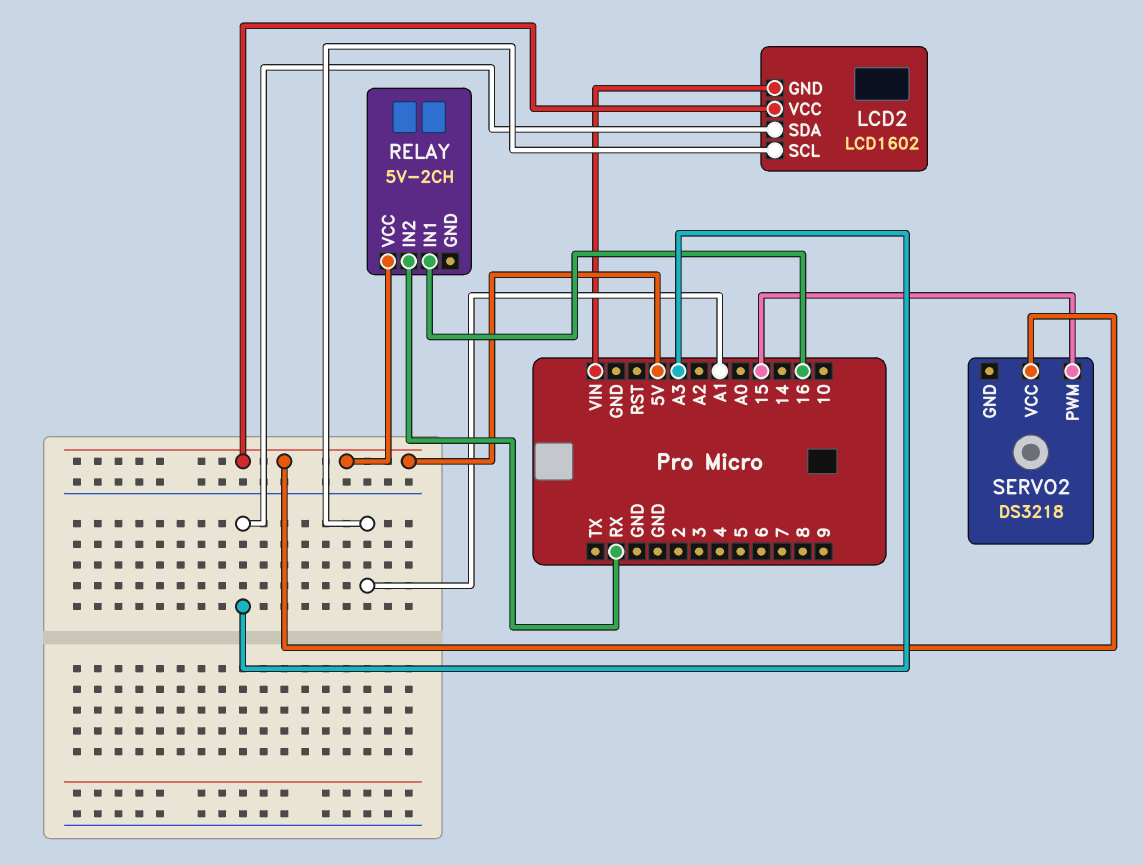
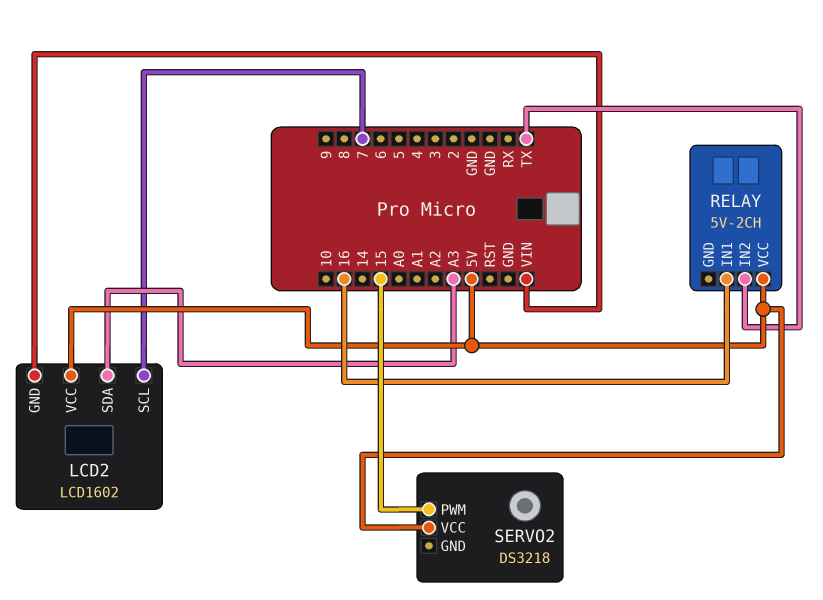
LCD2 pin SCL: A1 -> 7
RELAY pin IN2: RX -> TX

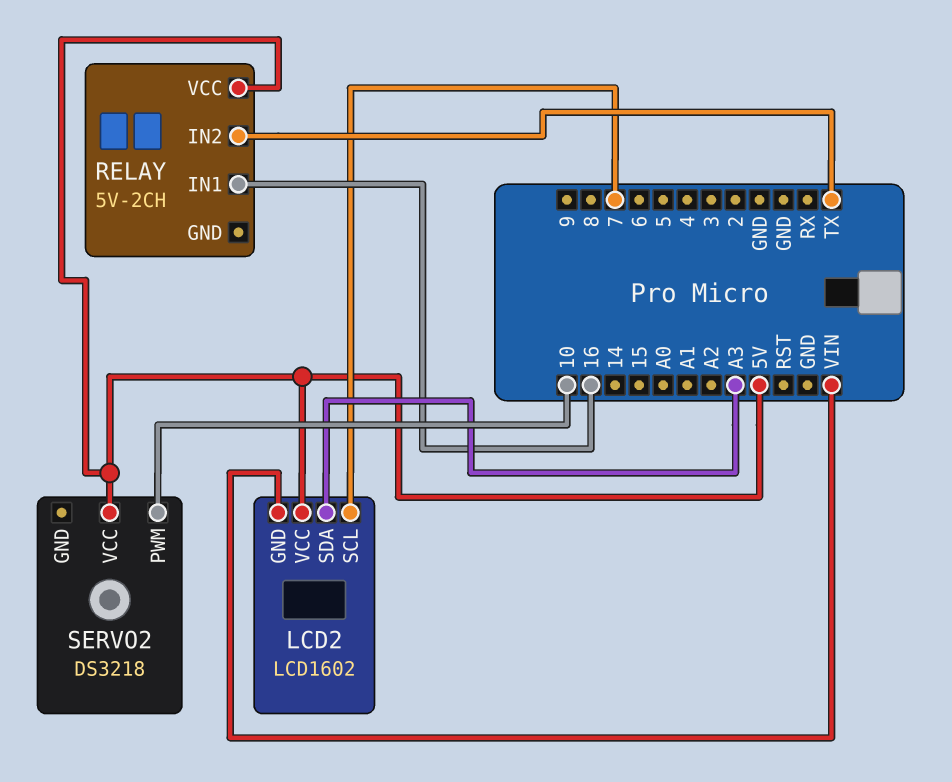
SERVO2 pin PWM: 15 -> 10

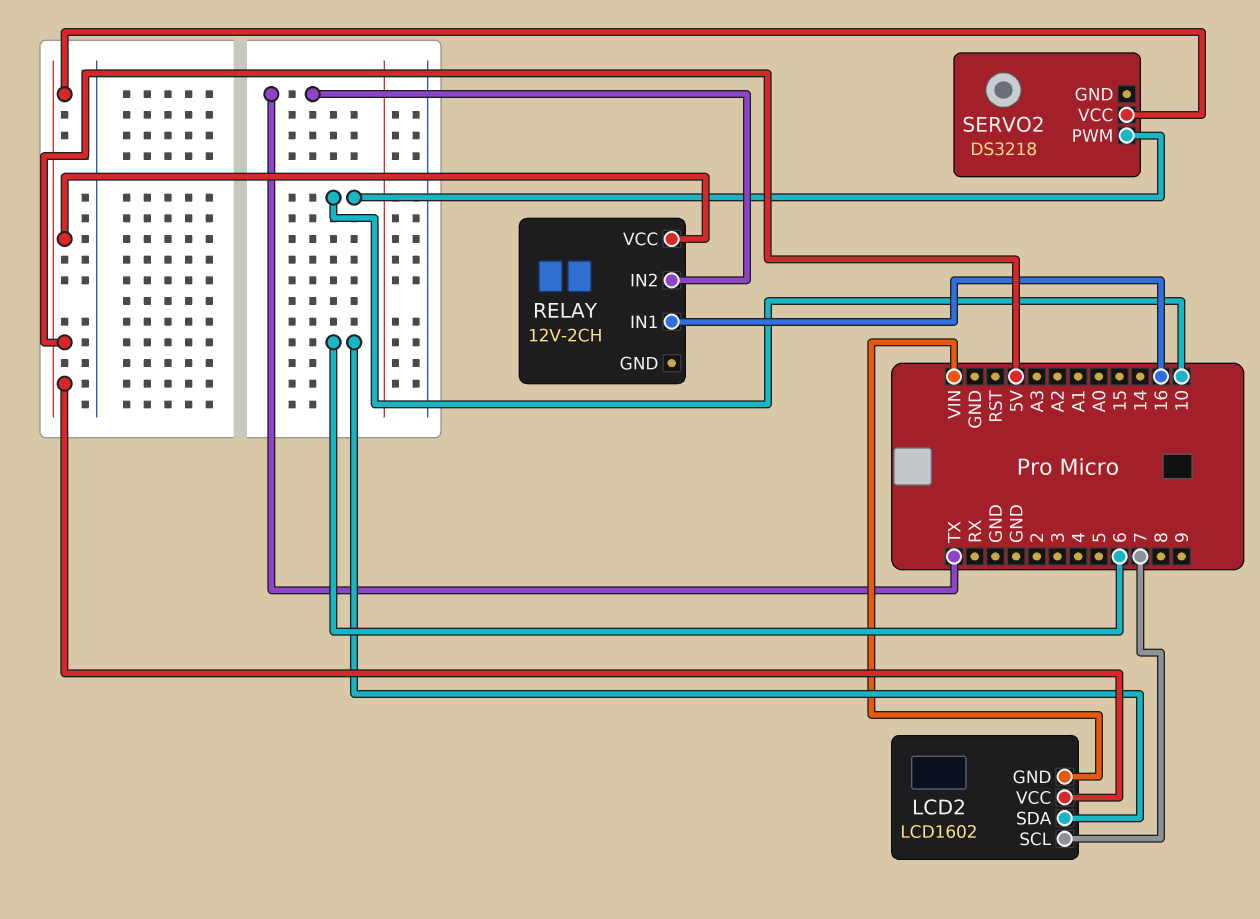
LCD2 pin SDA: A3 -> 6
RELAY: 5V-2CH -> 12V-2CH

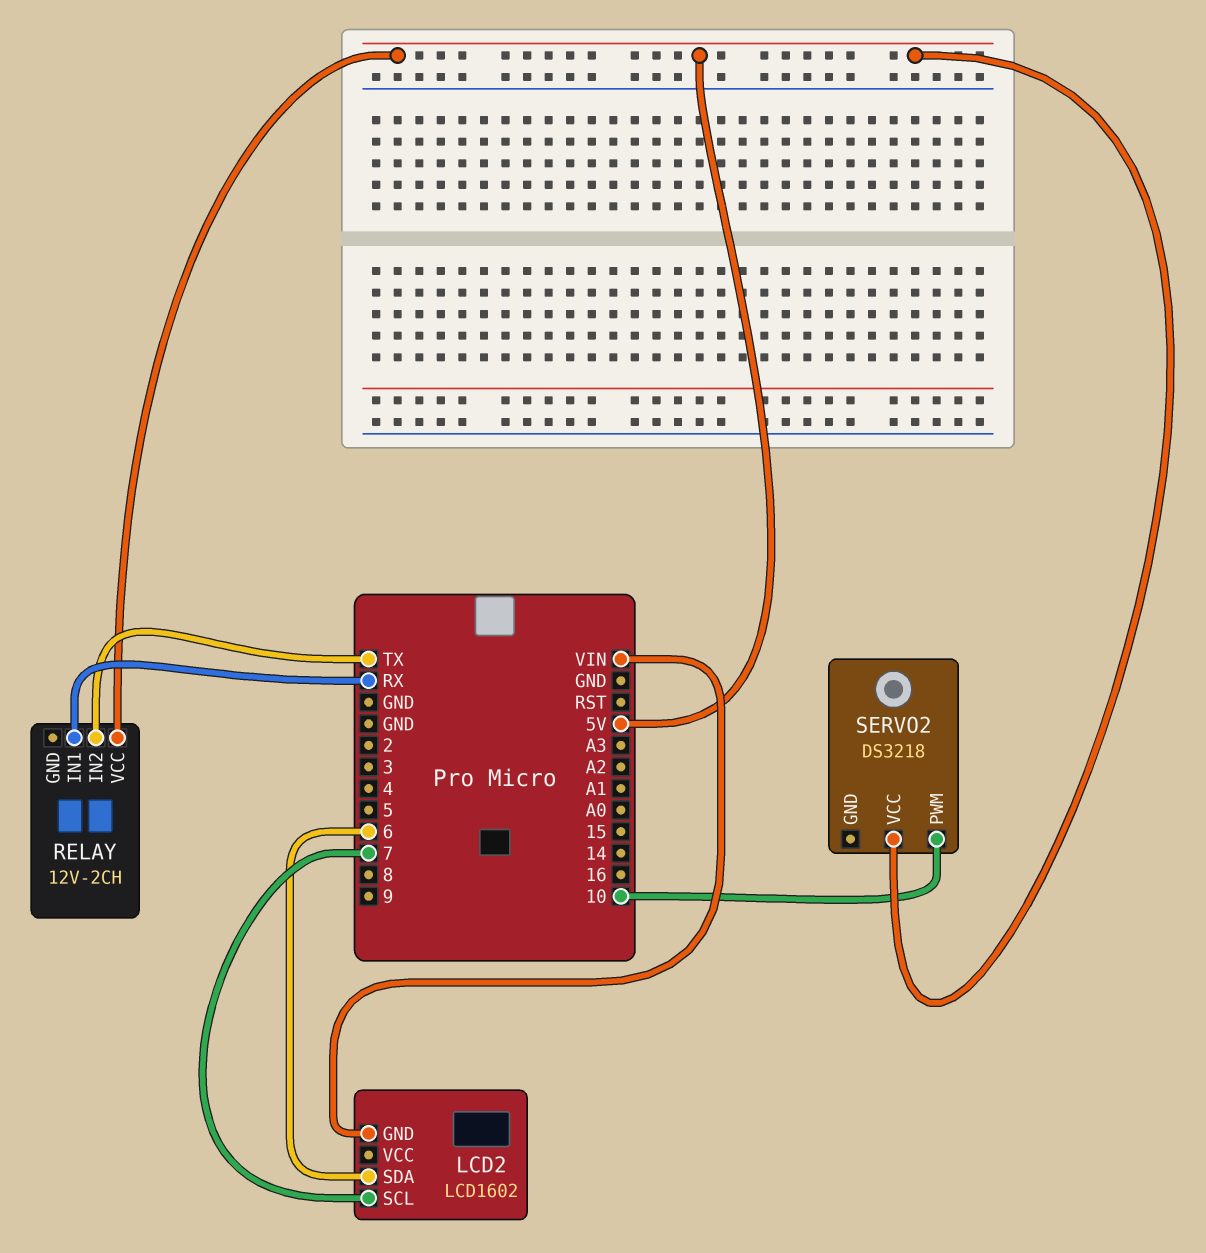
LCD2 pin VCC: 5V -> none
RELAY pin IN1: 16 -> RX

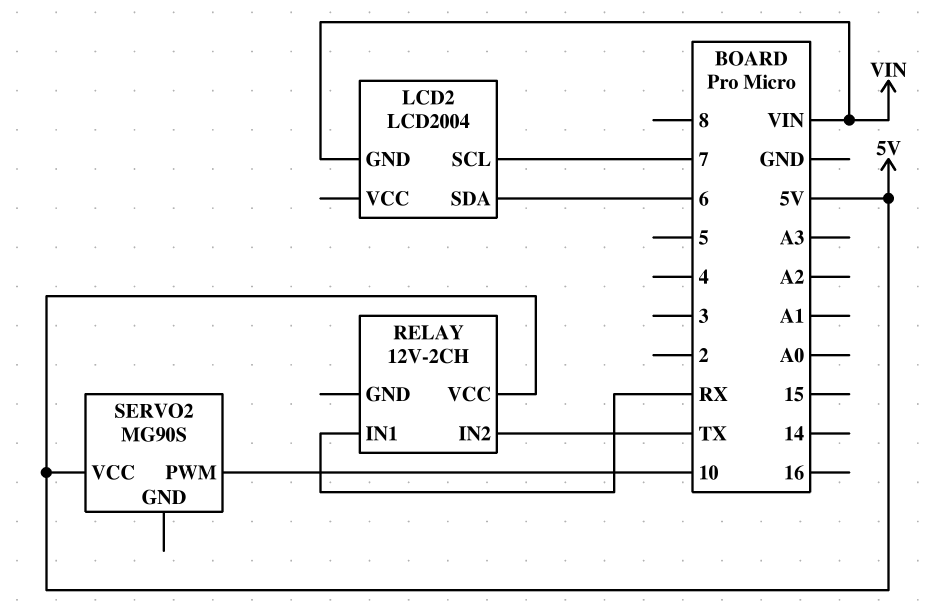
LCD2: LCD1602 -> LCD2004
SERVO2: DS3218 -> MG90S

